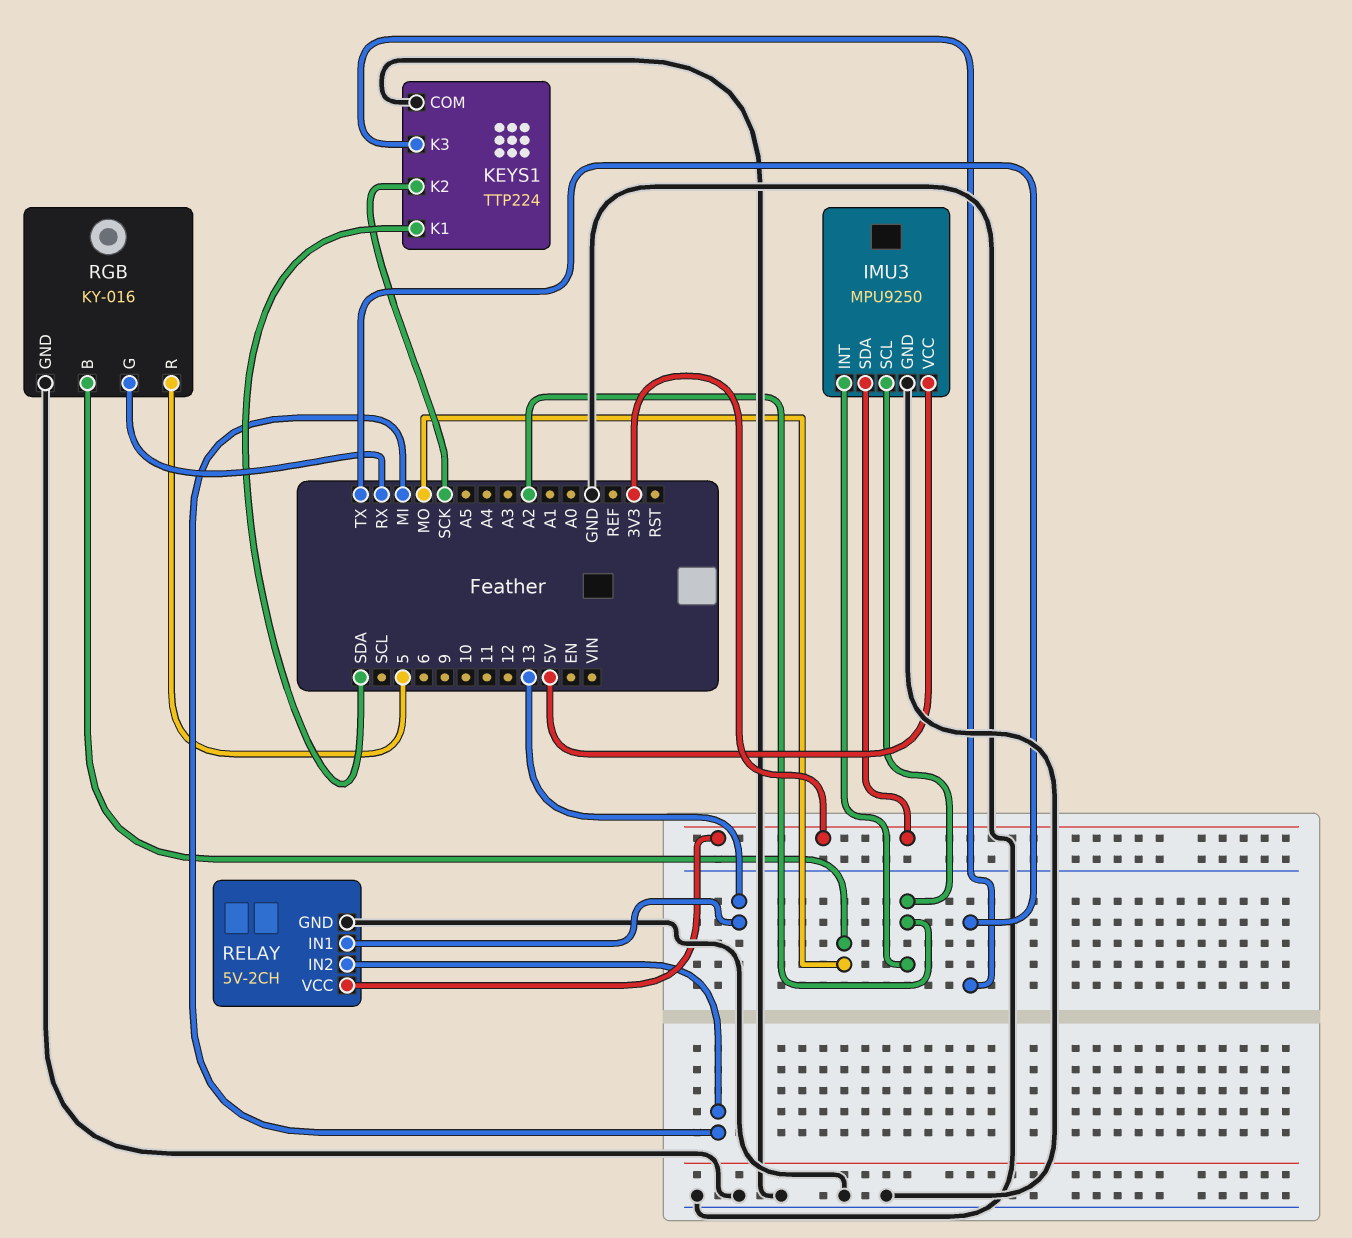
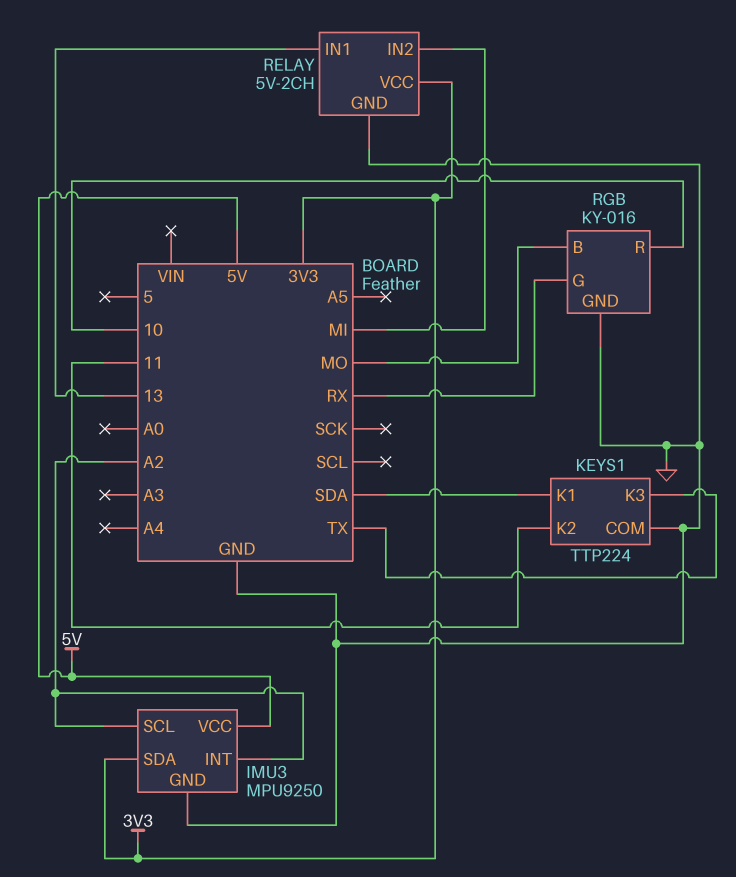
KEYS1 pin K2: SCK -> 11
RGB pin R: 5 -> 10

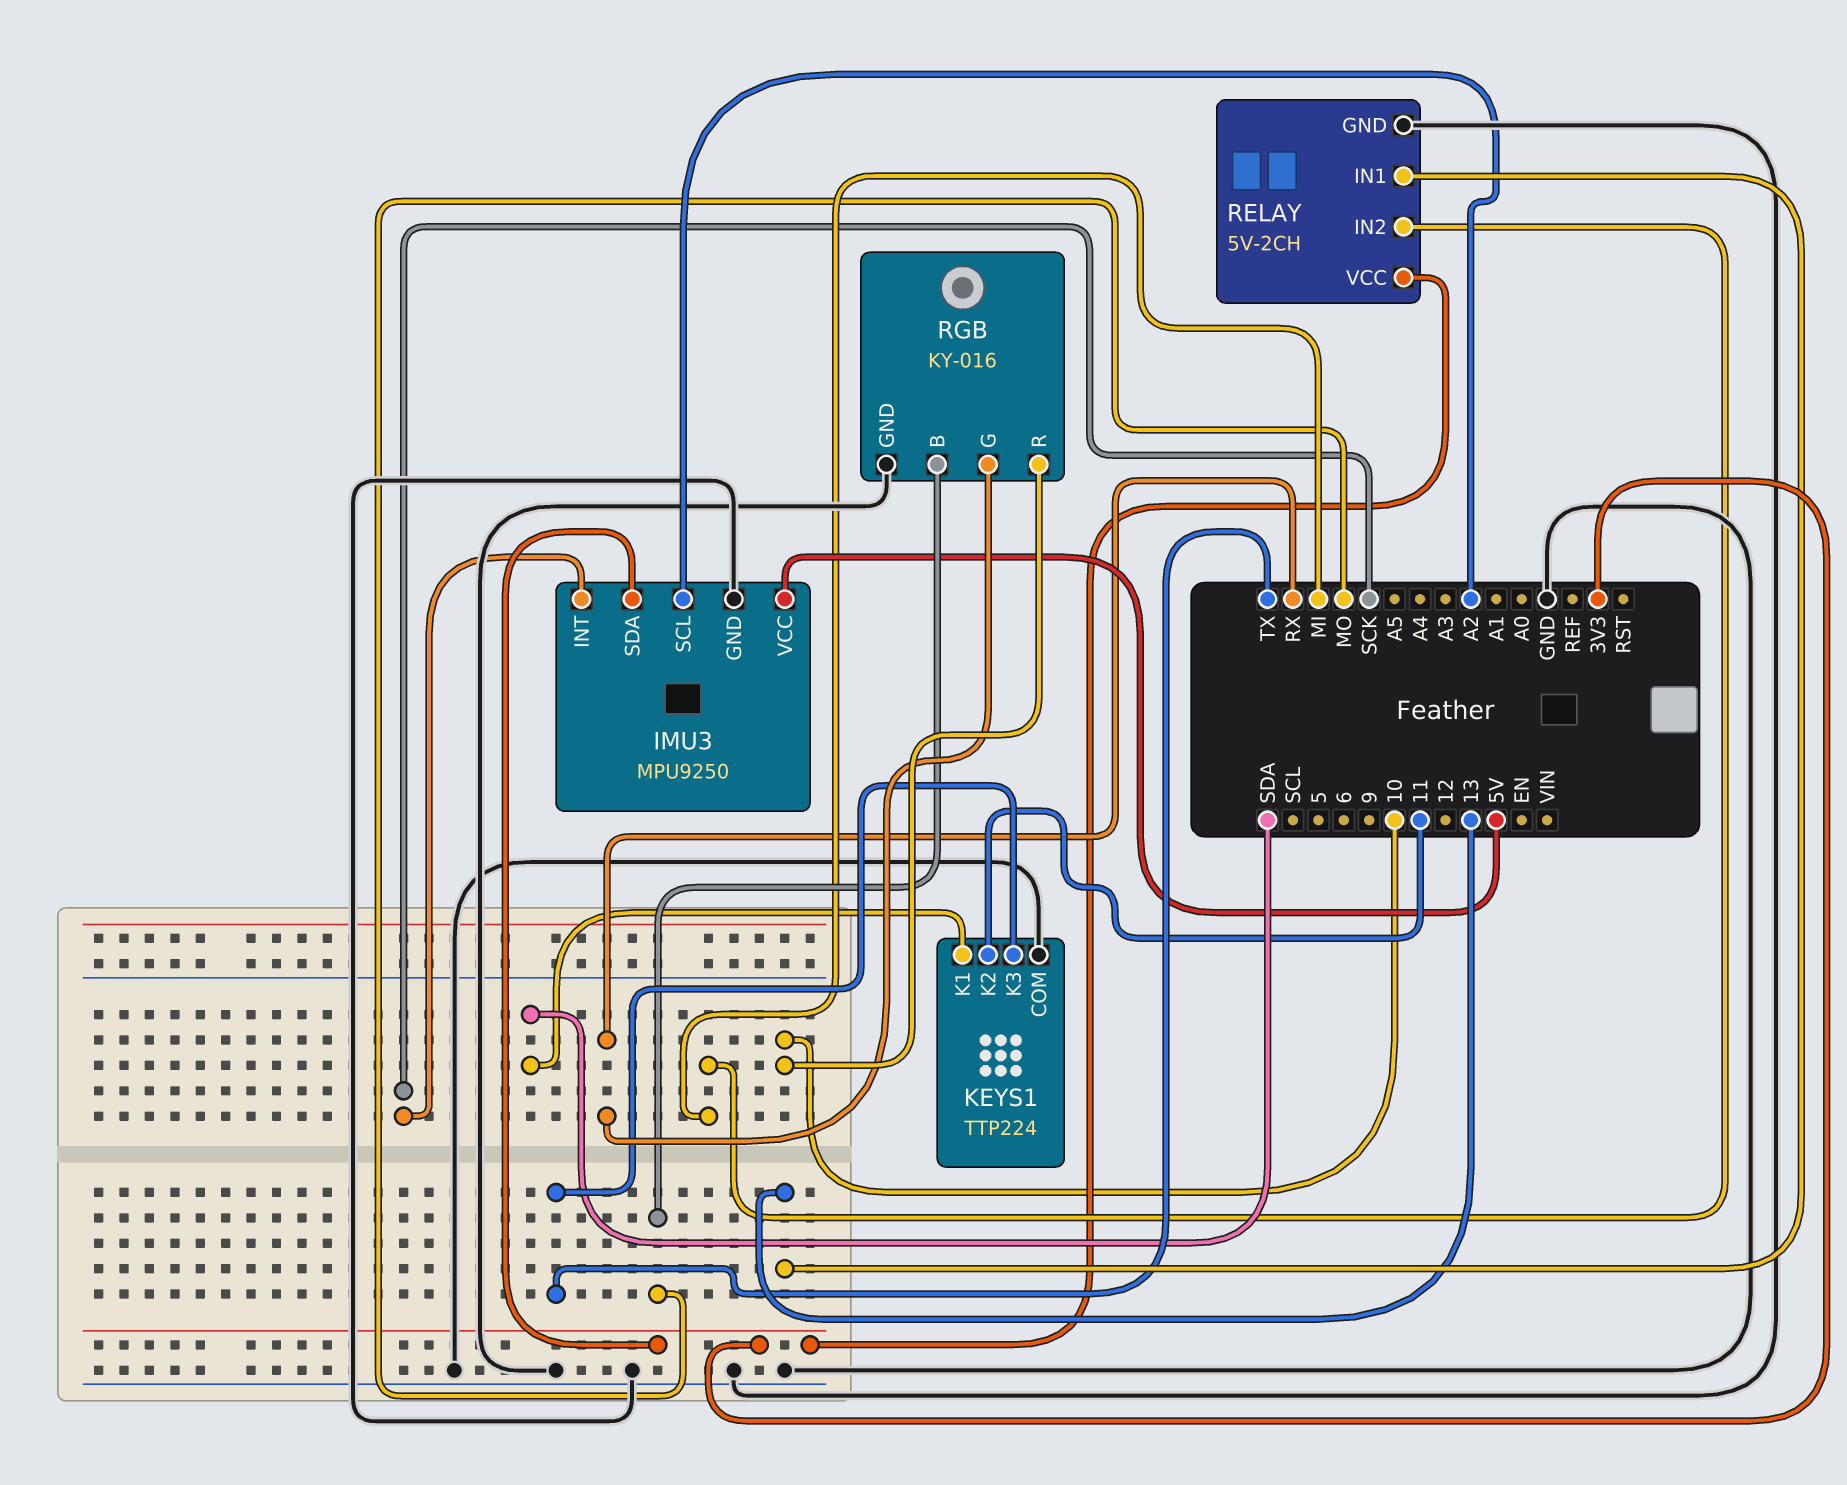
IMU3 pin INT: A2 -> SCK

